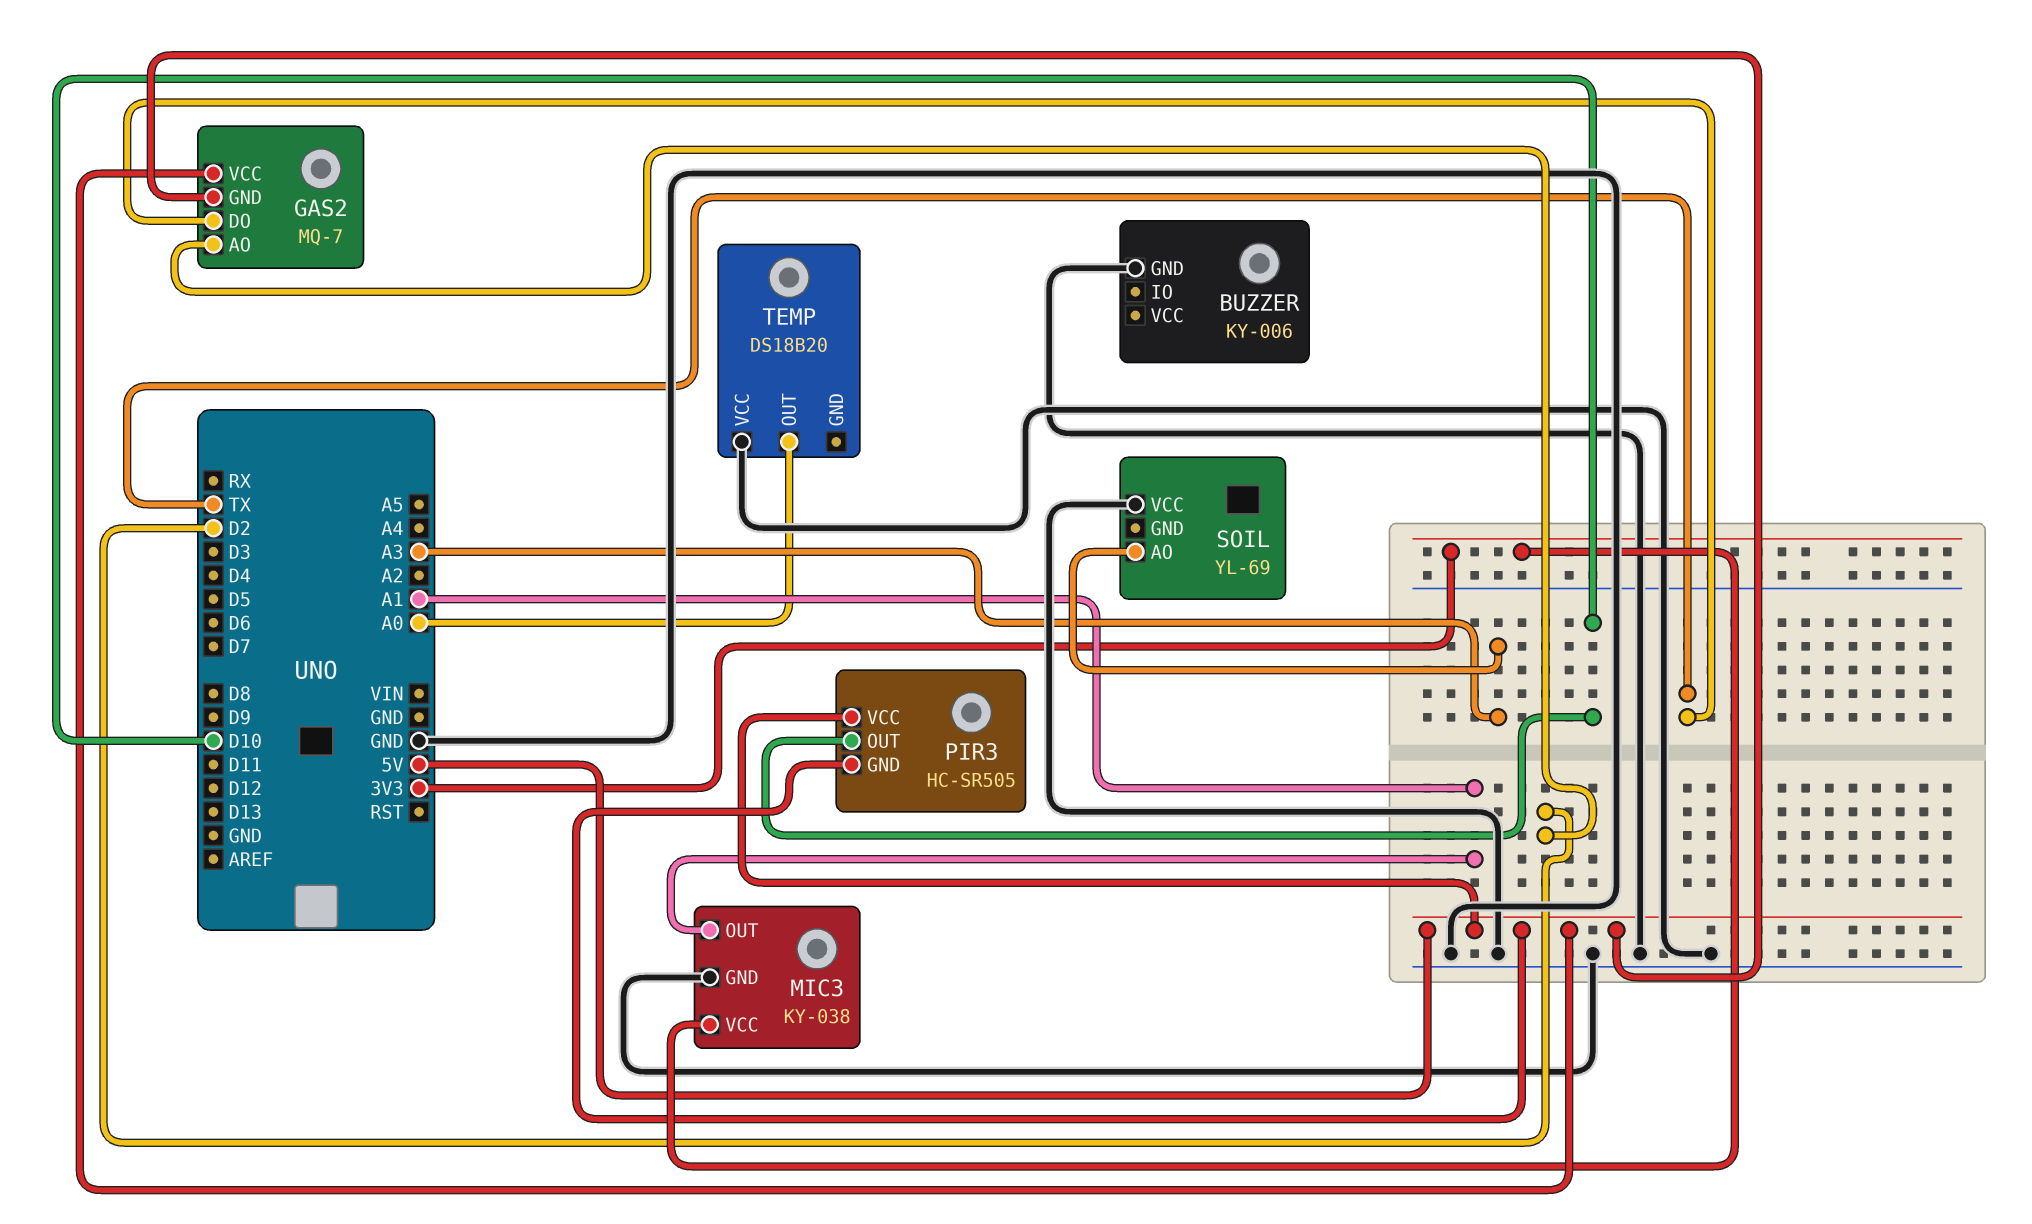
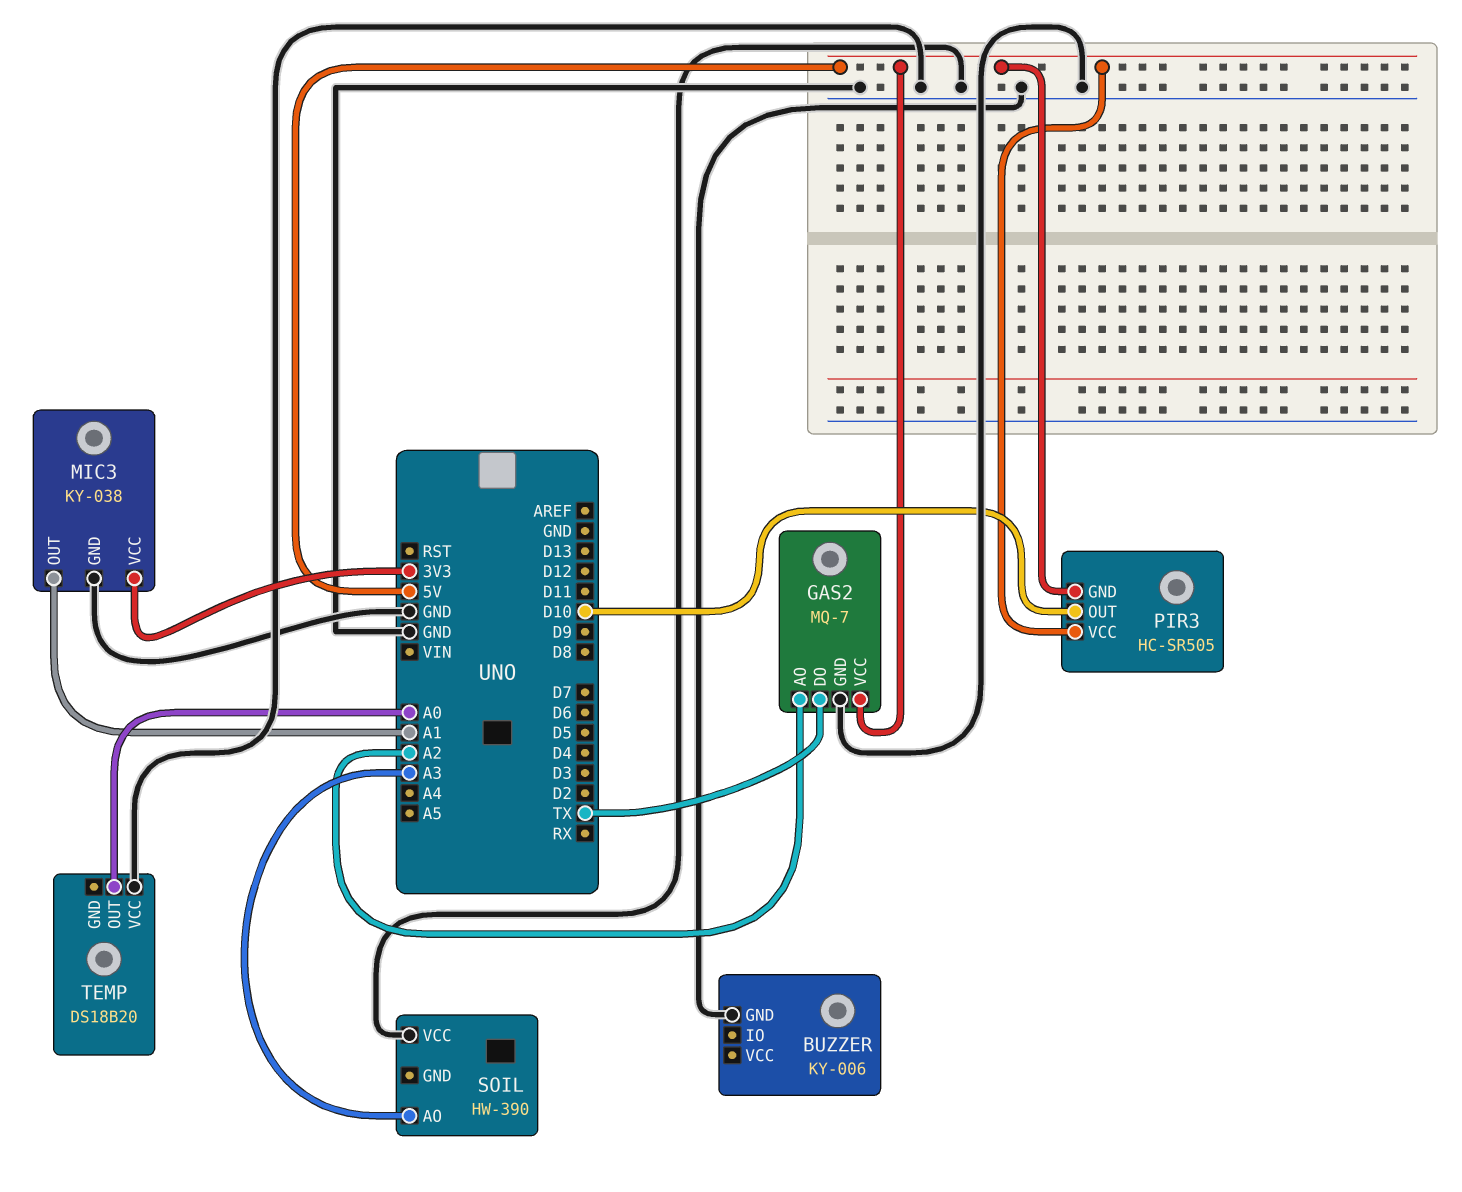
GAS2 pin AO: D2 -> A2
GAS2 pin GND: 5V -> GND
SOIL: YL-69 -> HW-390

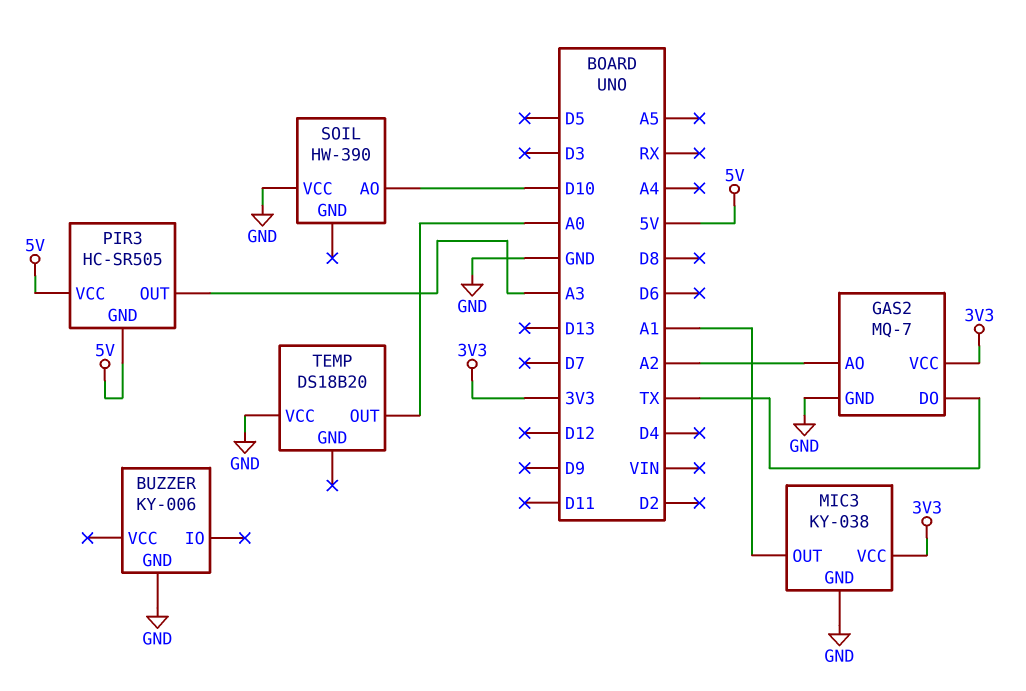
GAS2 pin VCC: 5V -> 3V3
PIR3 pin OUT: D10 -> A3
SOIL pin AO: A3 -> D10

